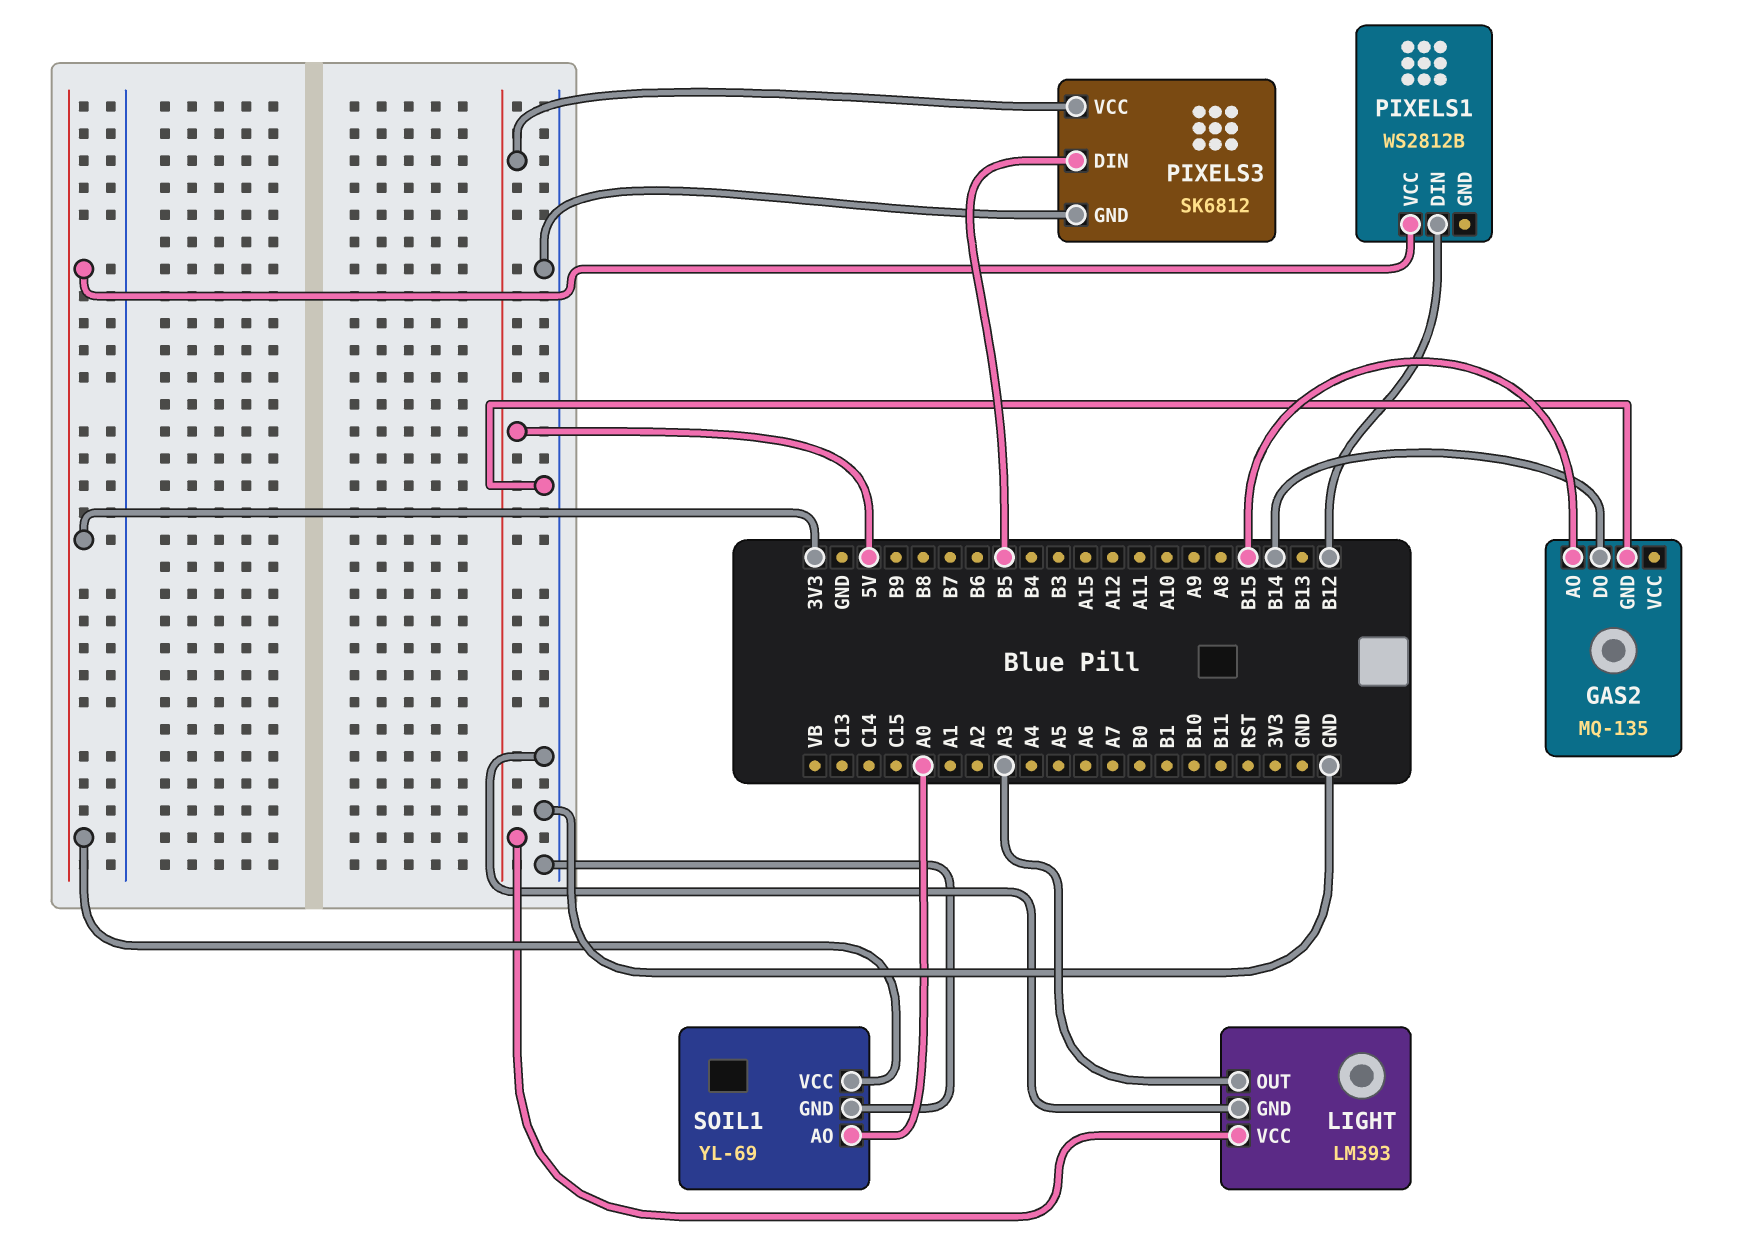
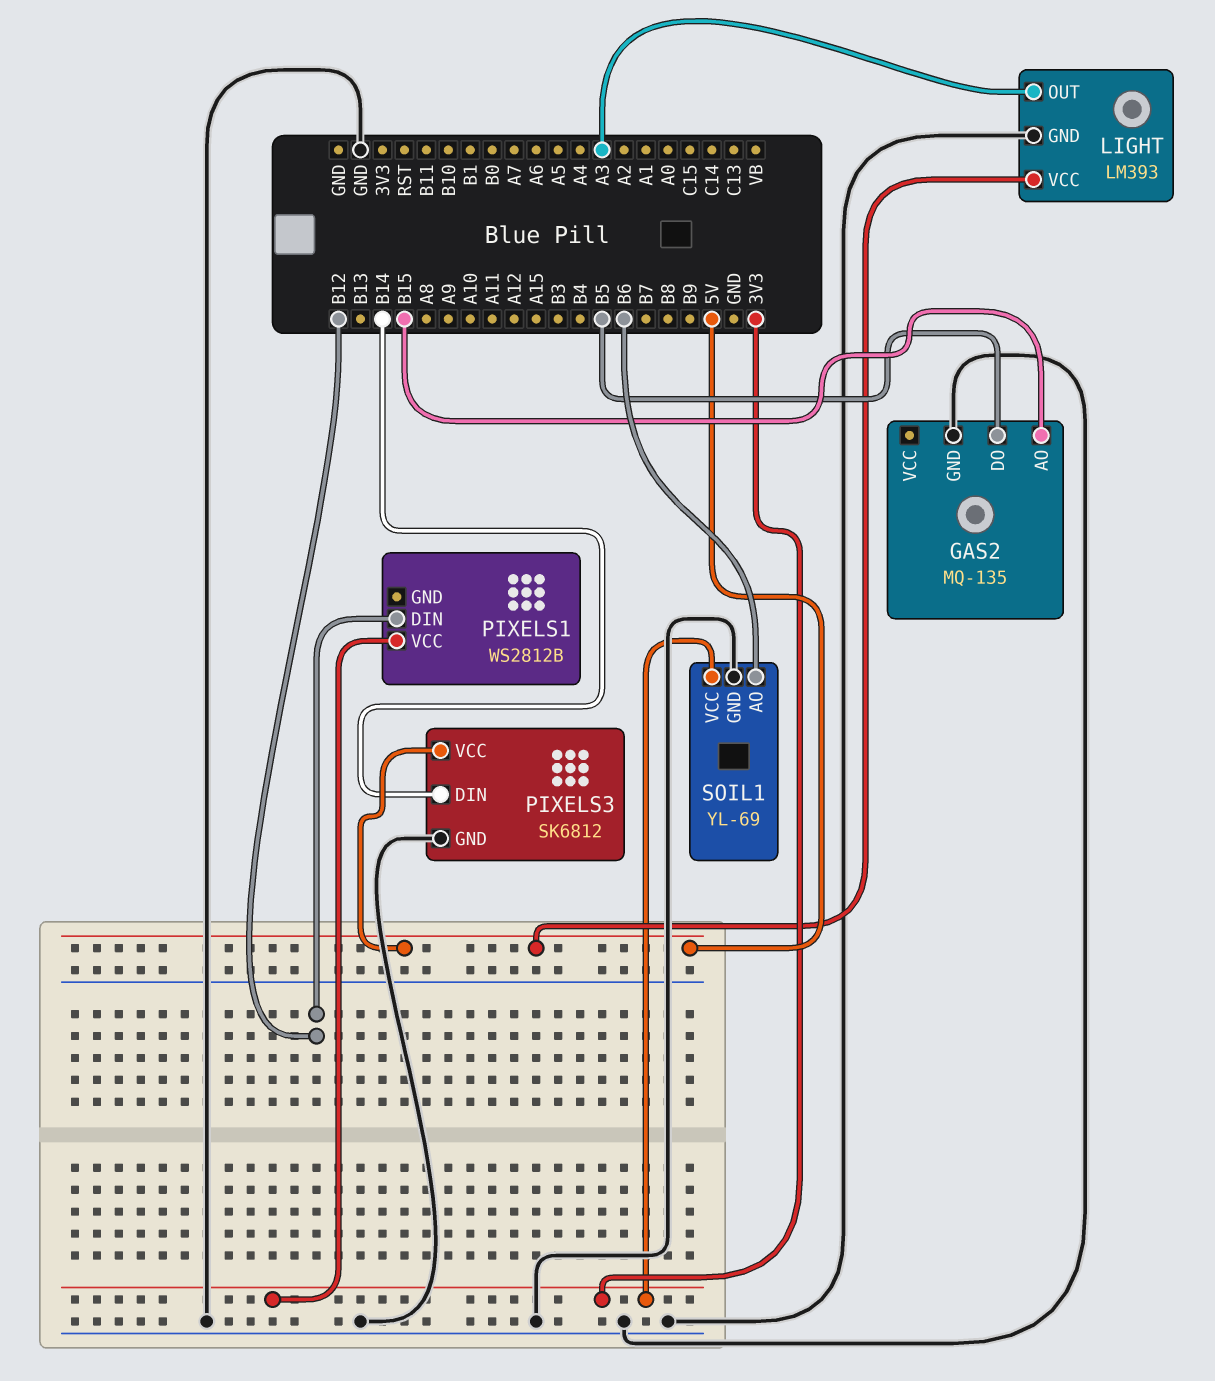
GAS2 pin DO: B14 -> B5
PIXELS3 pin DIN: B5 -> B14
SOIL1 pin AO: A0 -> B6

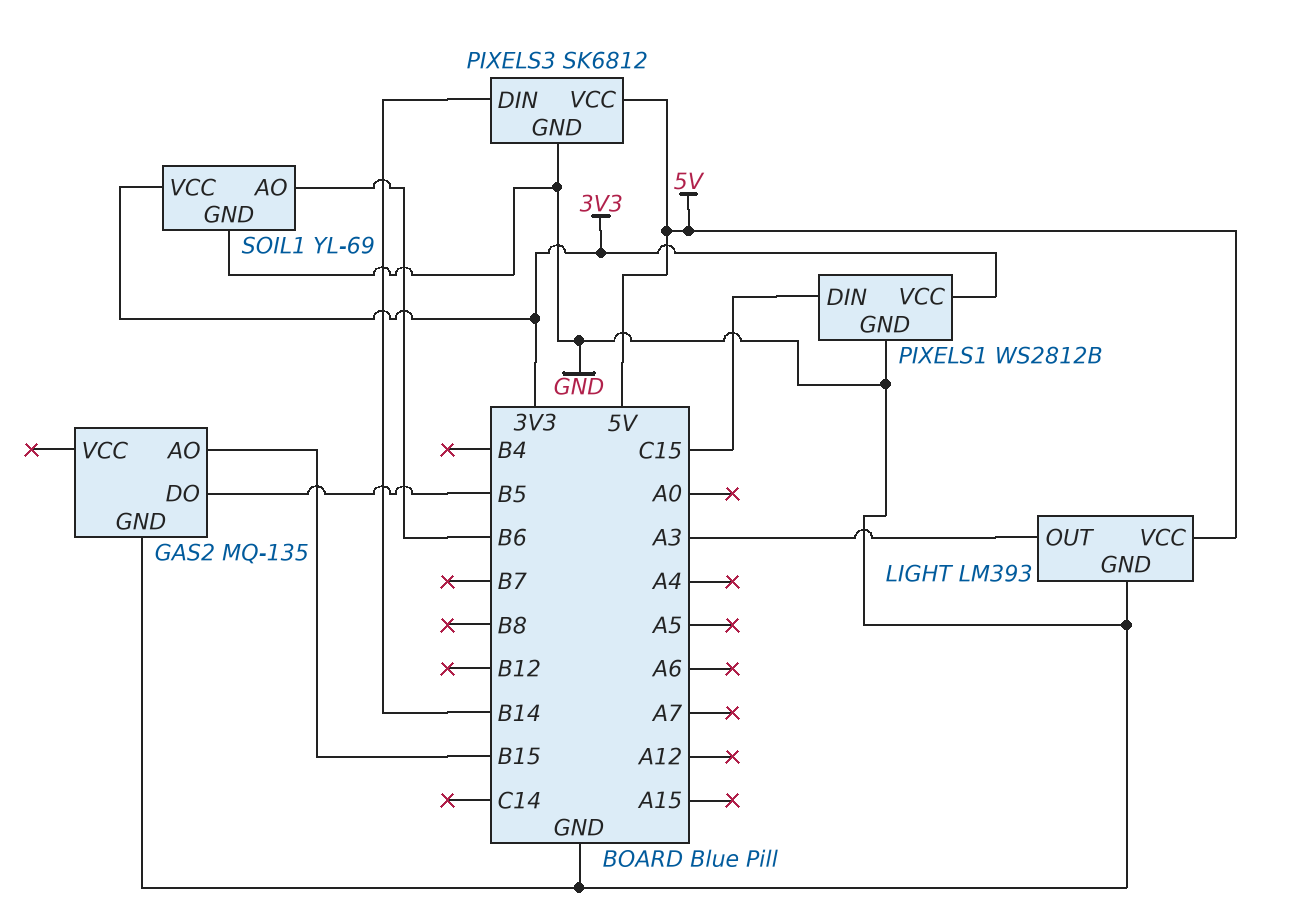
PIXELS1 pin DIN: B12 -> C15
PIXELS1 pin GND: none -> GND

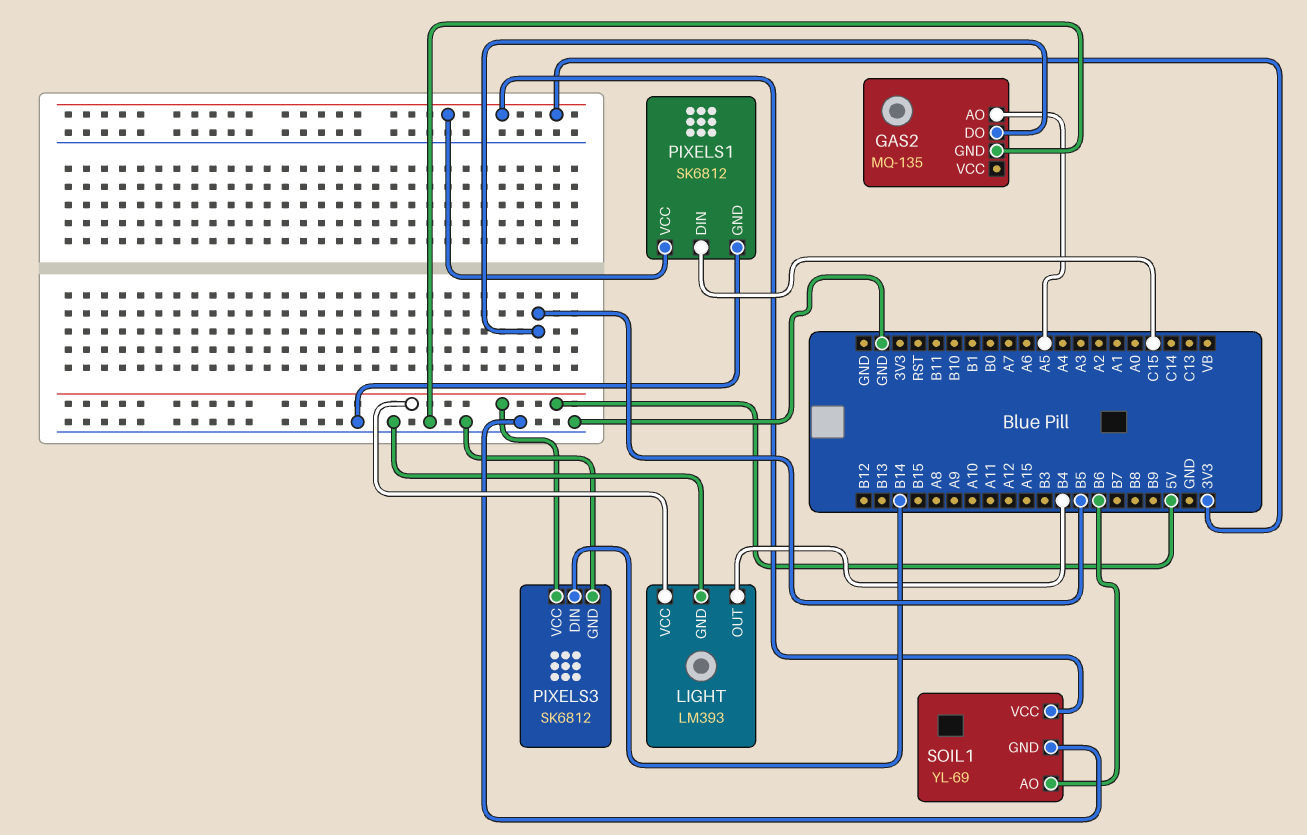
GAS2 pin AO: B15 -> A5
LIGHT pin OUT: A3 -> B4
PIXELS1: WS2812B -> SK6812

